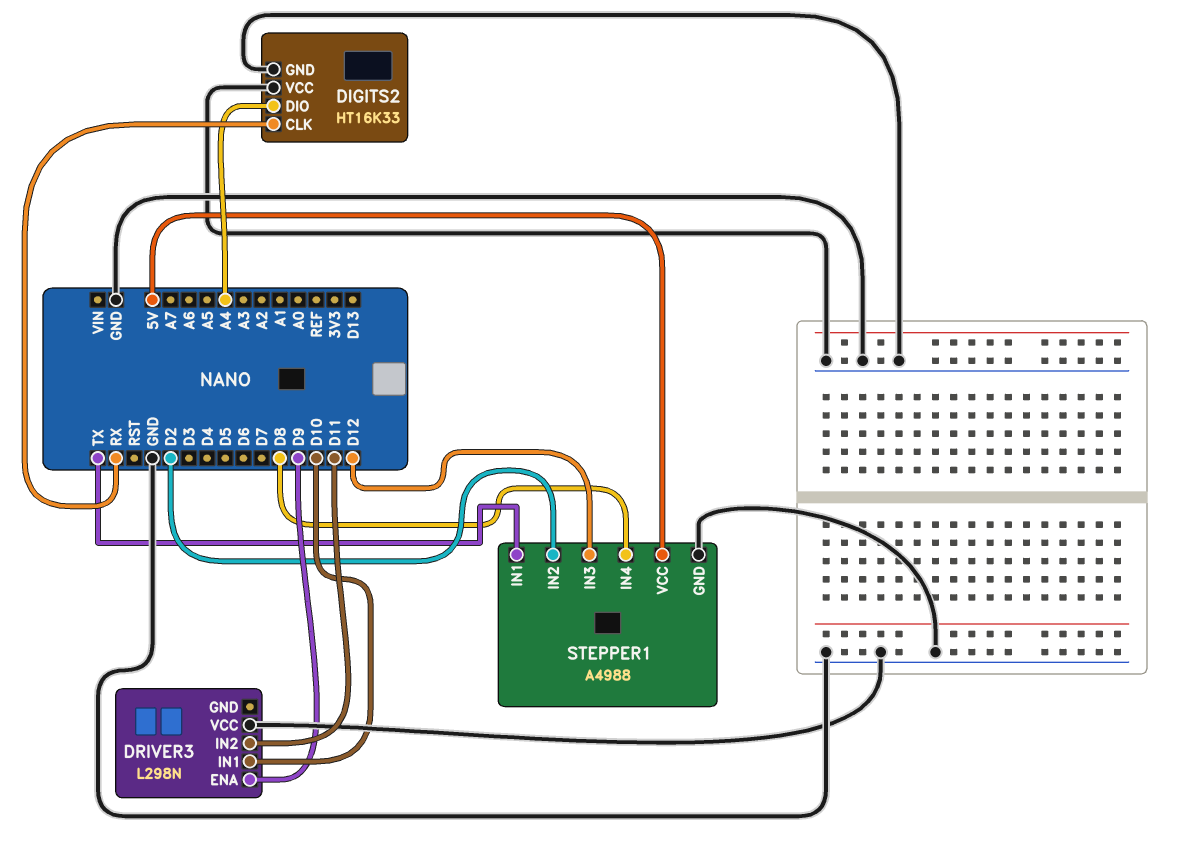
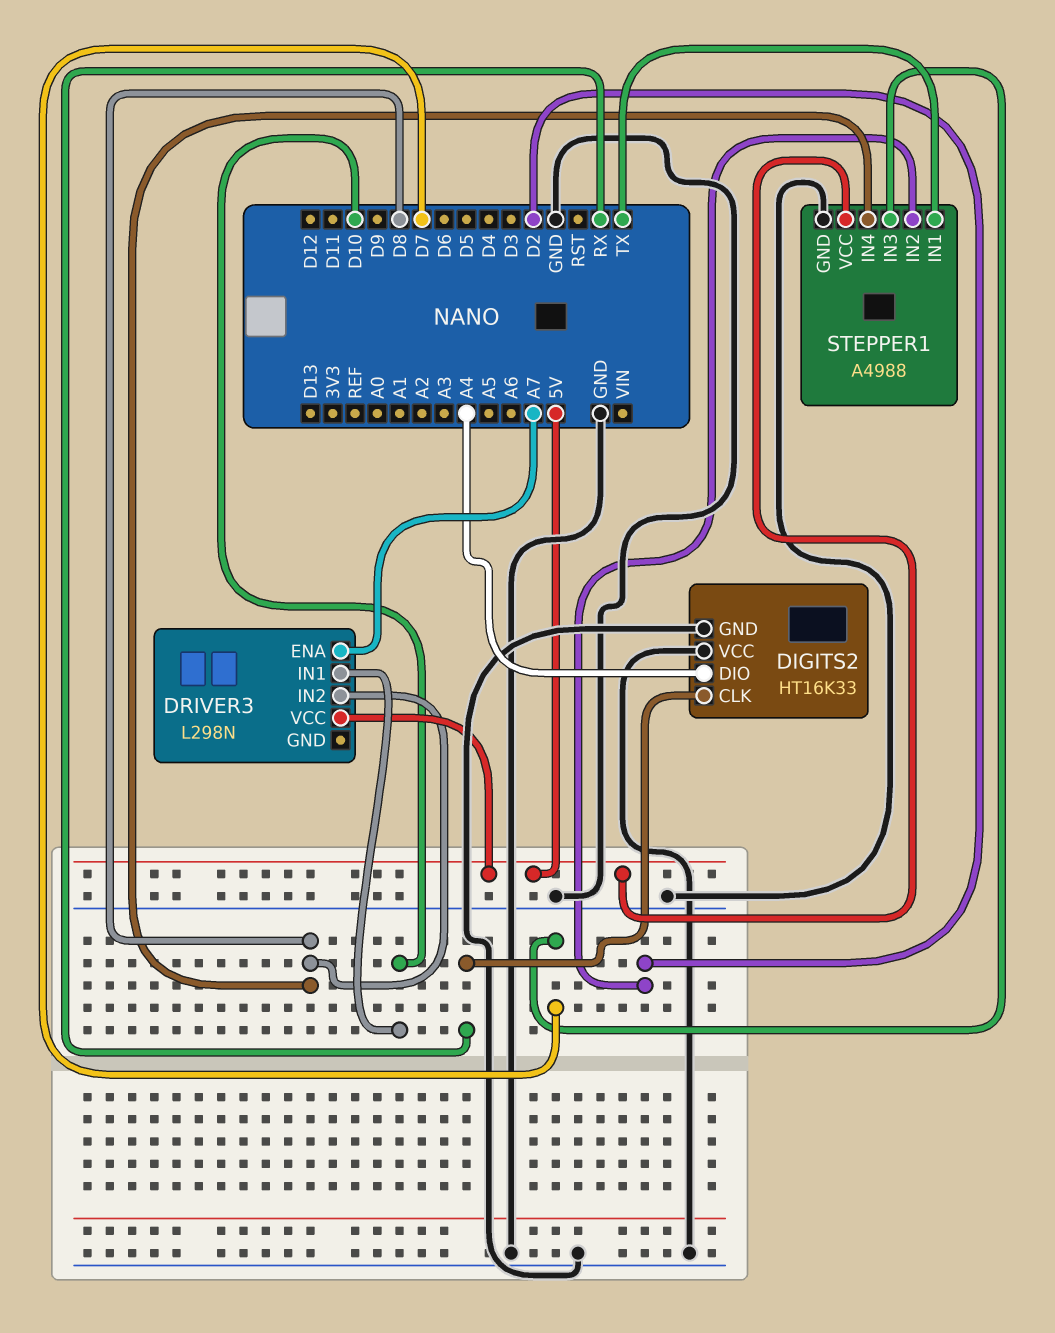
DRIVER3 pin ENA: D9 -> A7
DRIVER3 pin IN2: D11 -> D8
DRIVER3 pin VCC: GND -> 5V
STEPPER1 pin IN3: D12 -> D7

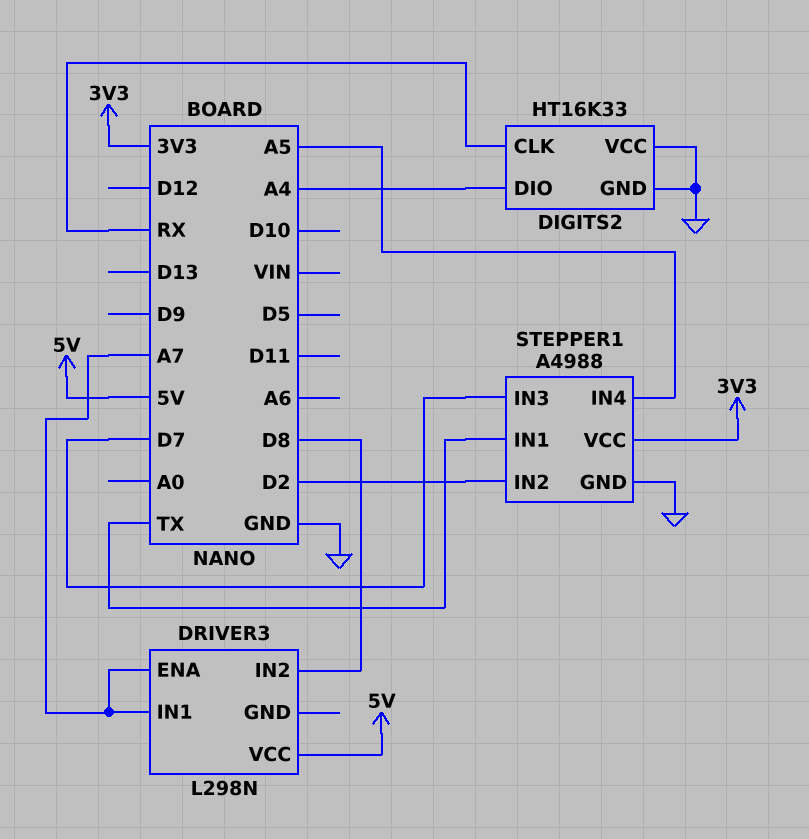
DRIVER3 pin IN1: D10 -> A7
STEPPER1 pin IN4: D8 -> A5
STEPPER1 pin VCC: 5V -> 3V3

